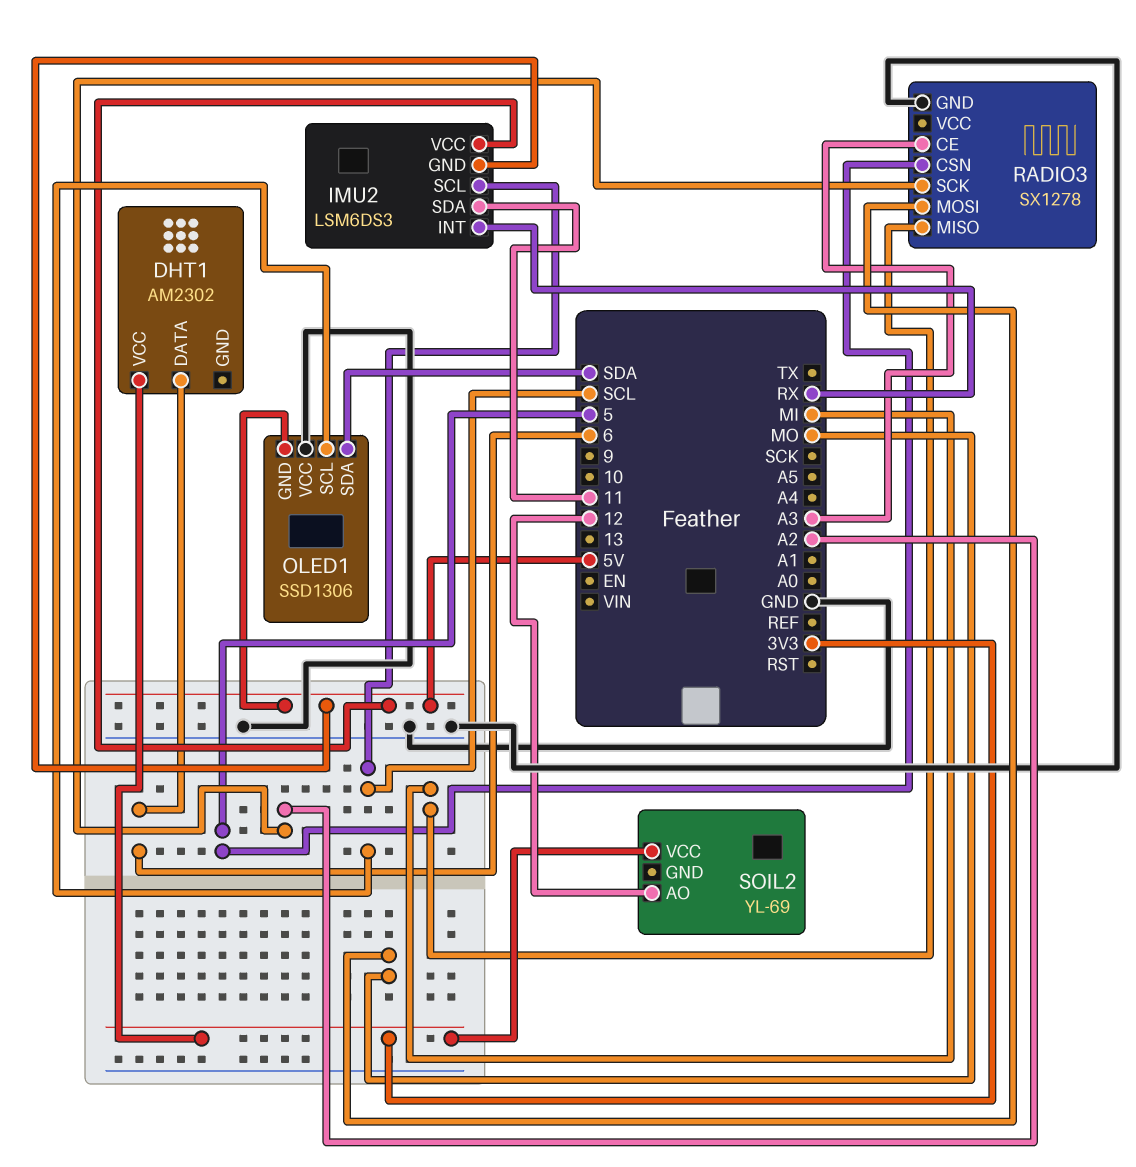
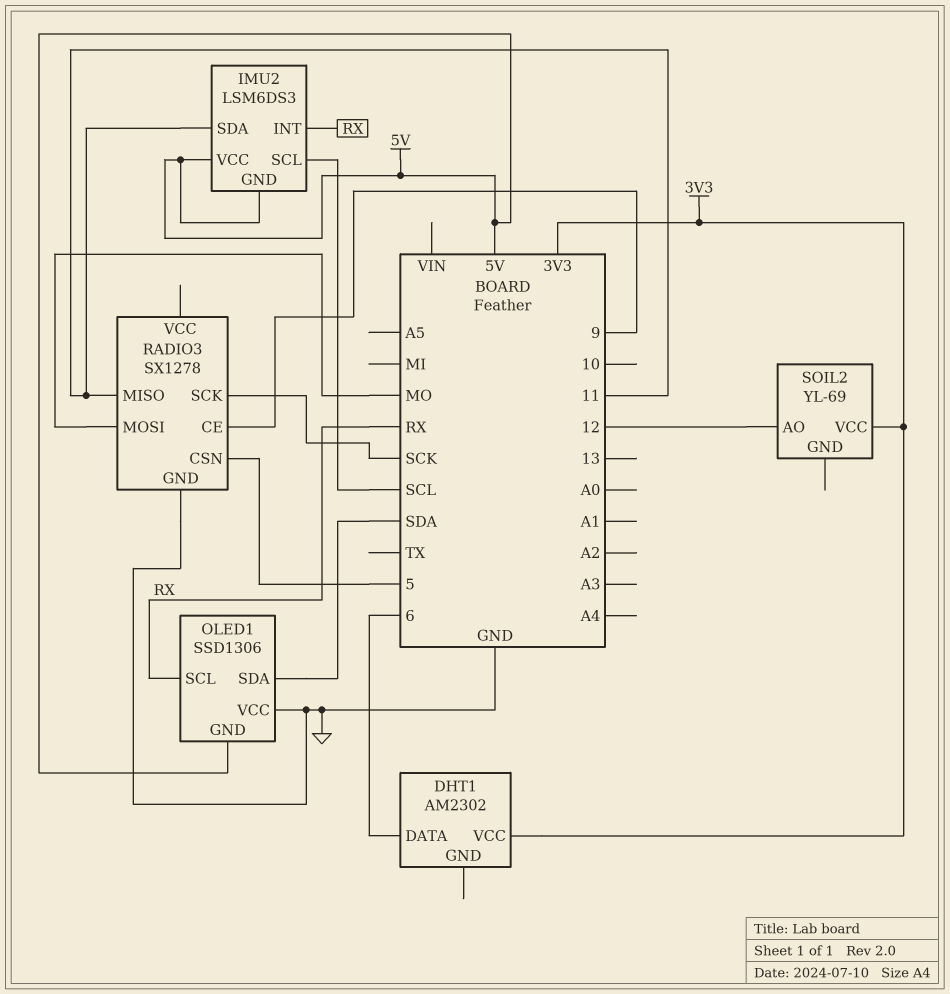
OLED1 pin SCL: SCL -> RX
RADIO3 pin CE: A3 -> 9
RADIO3 pin MISO: MI -> 11
RADIO3 pin SCK: A2 -> SCK

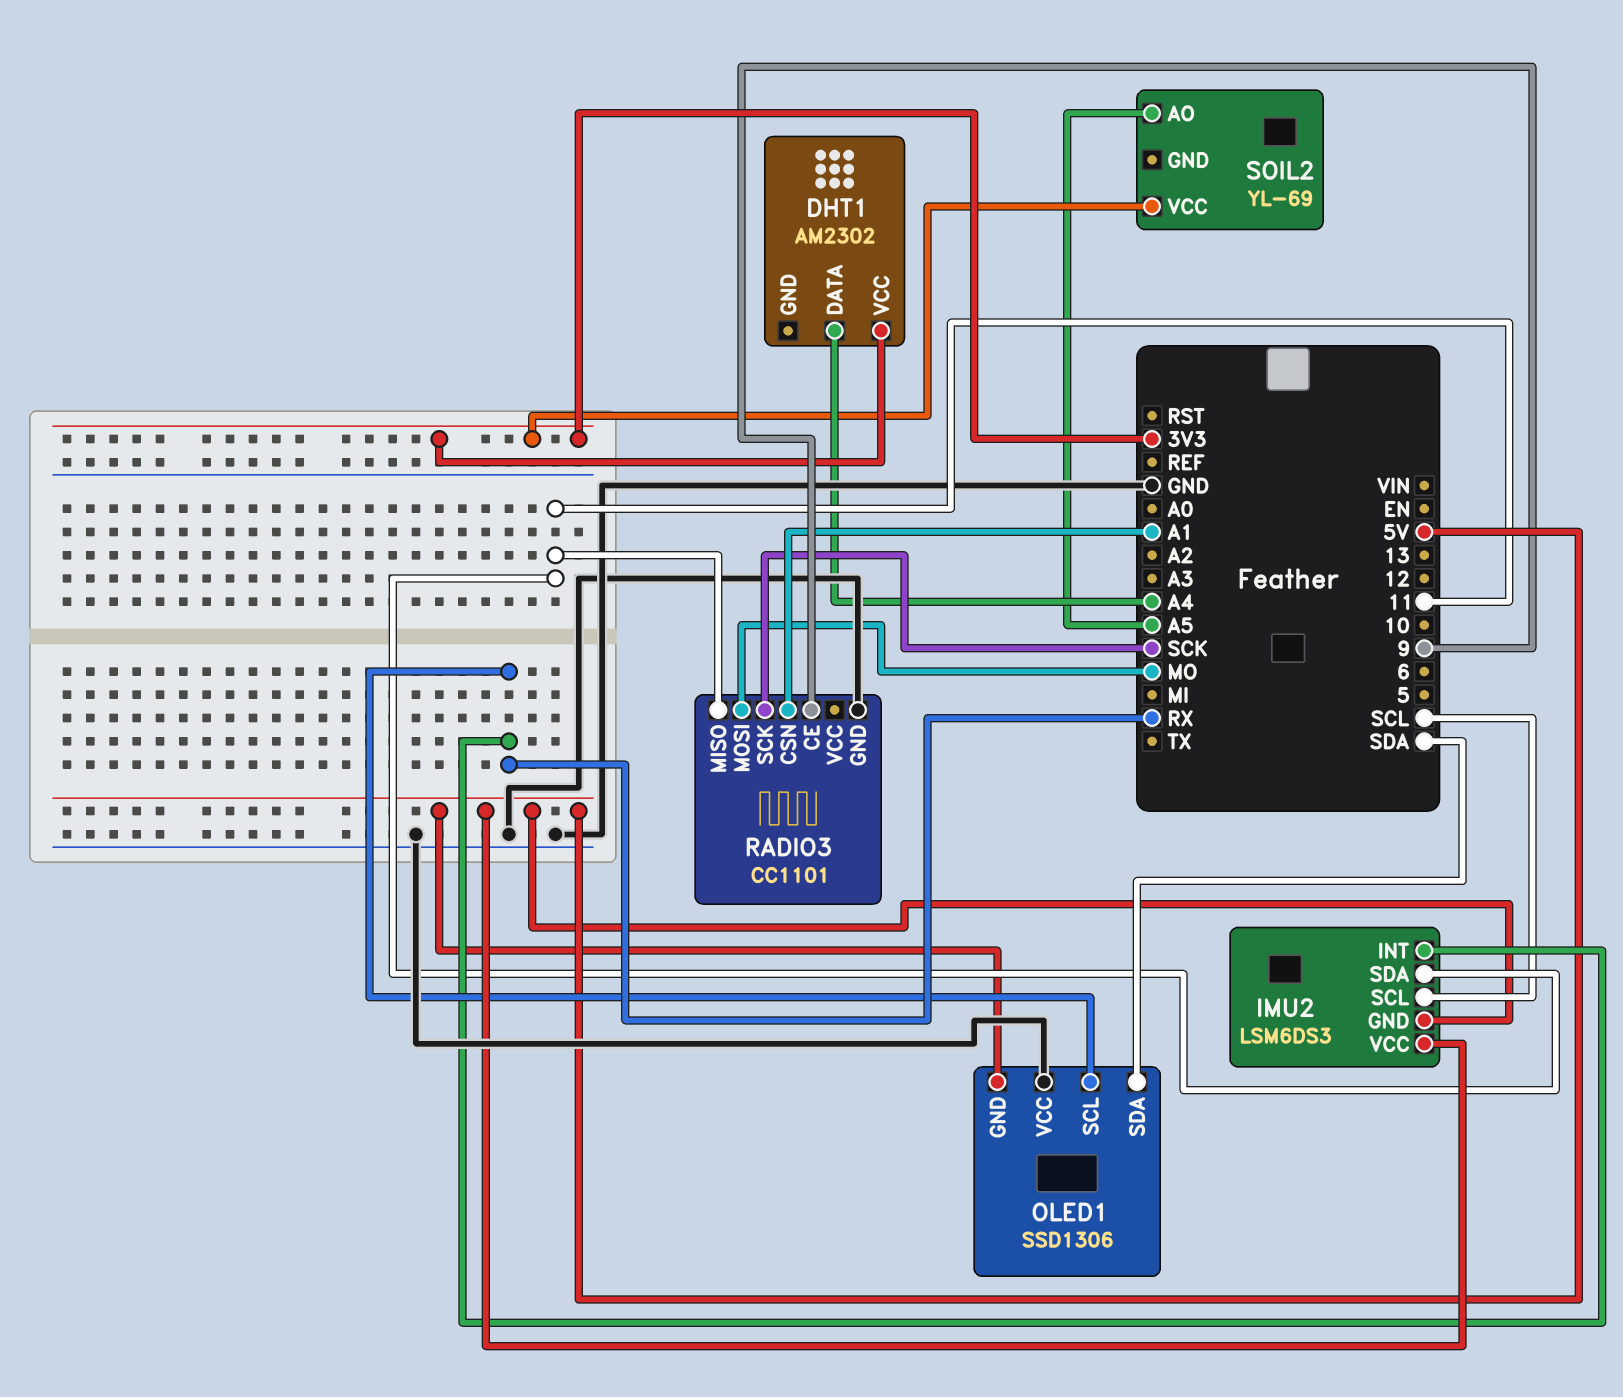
DHT1 pin DATA: 6 -> A4
RADIO3: SX1278 -> CC1101
RADIO3 pin CSN: 5 -> A1
SOIL2 pin AO: 12 -> A5

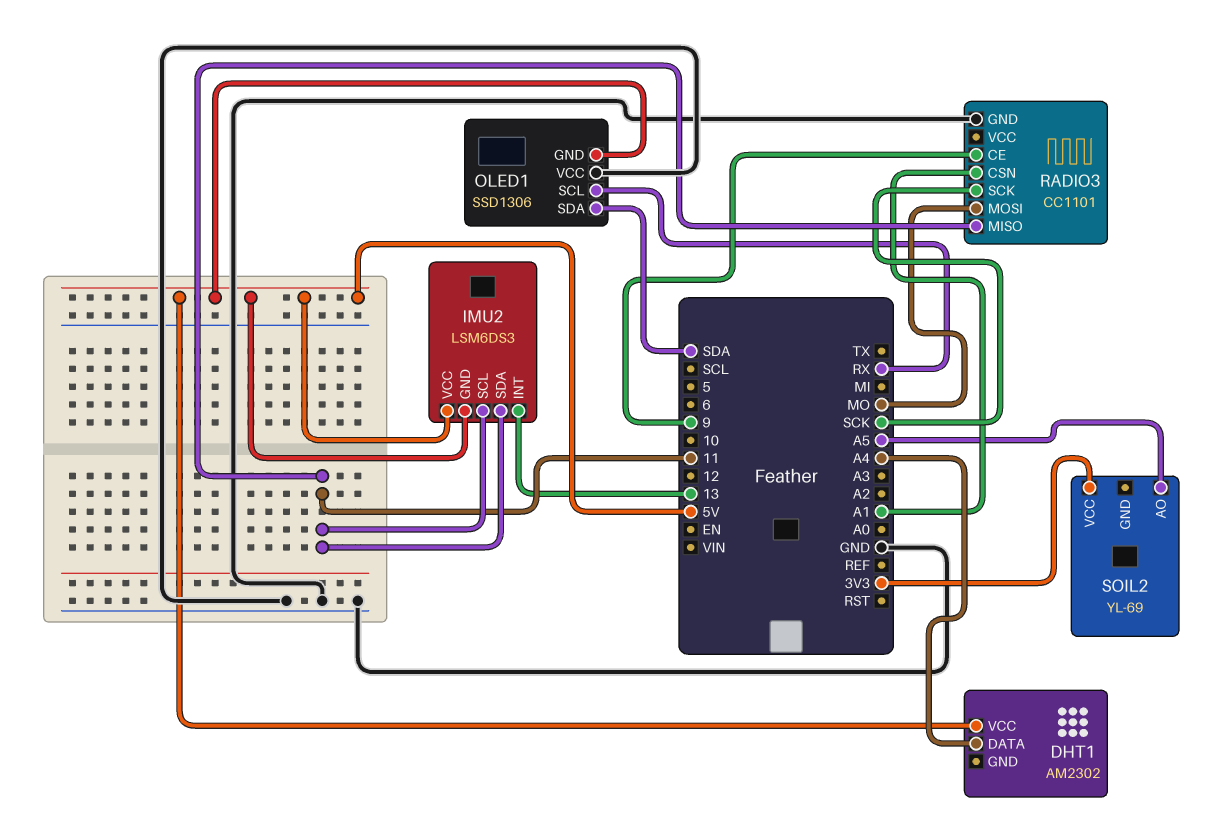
DHT1 pin VCC: 3V3 -> 5V
IMU2 pin INT: RX -> 13
IMU2 pin SCL: SCL -> 11

